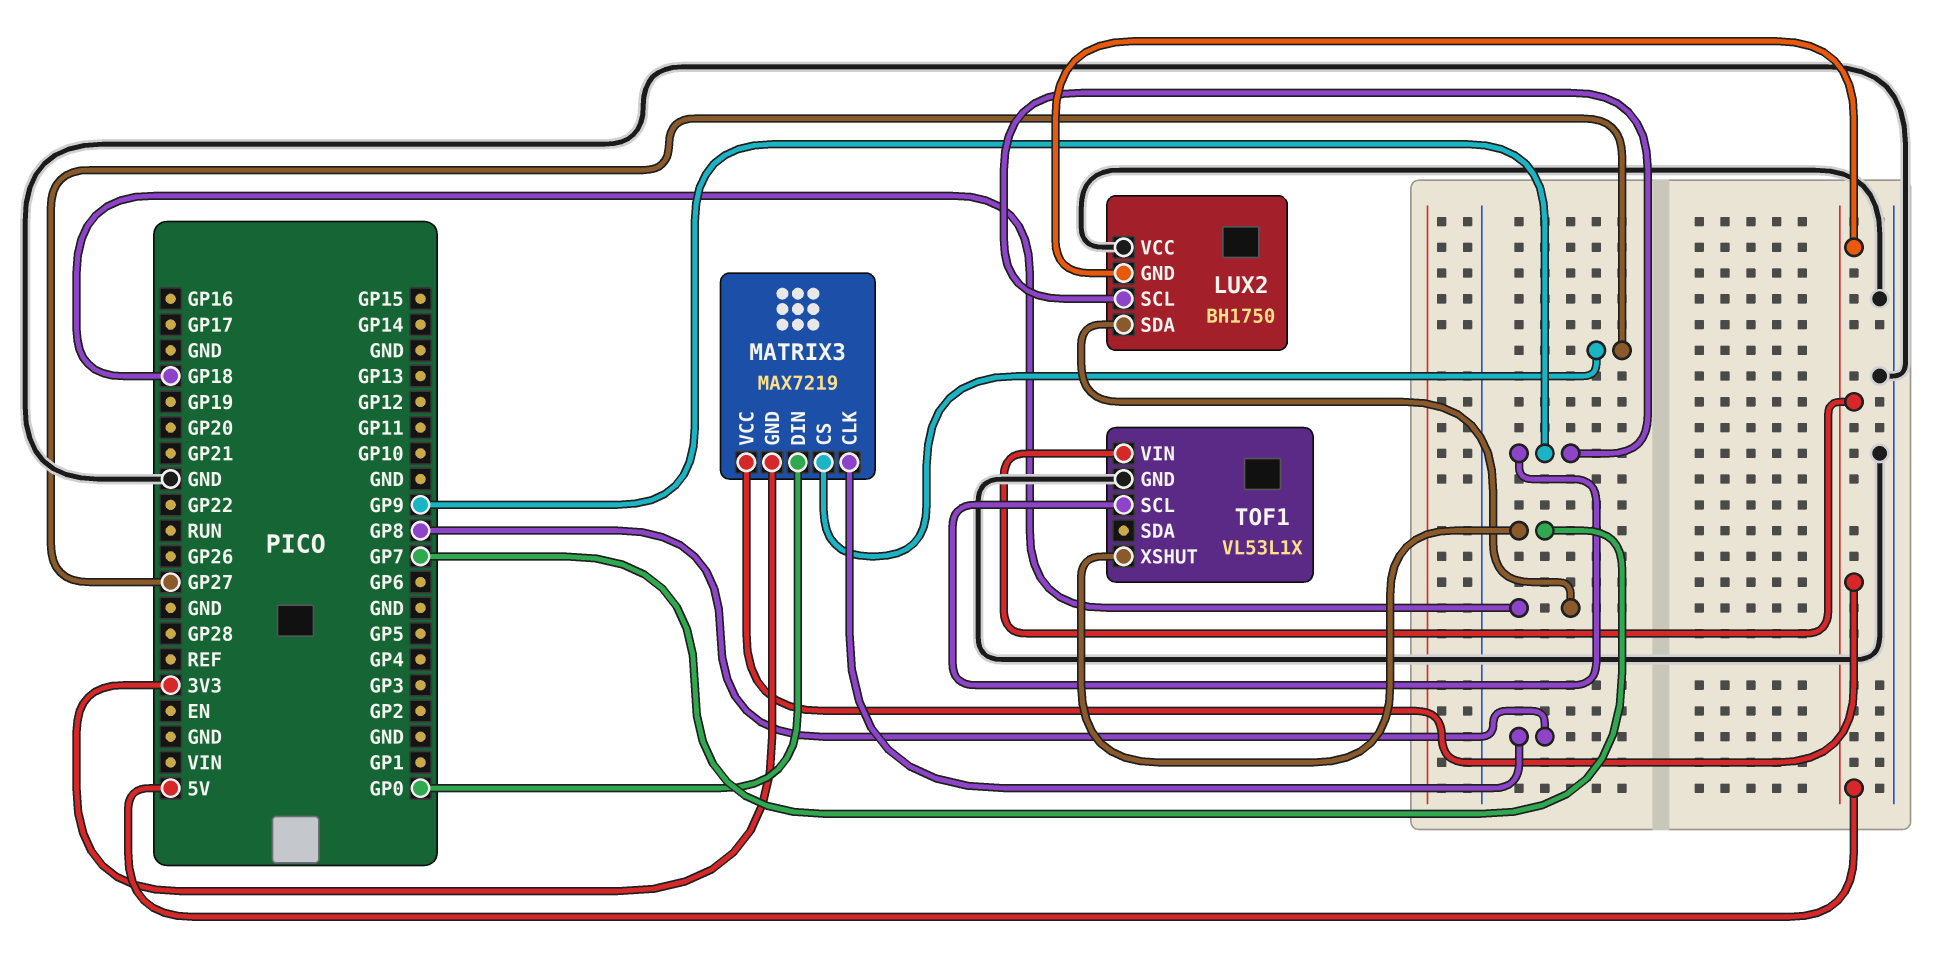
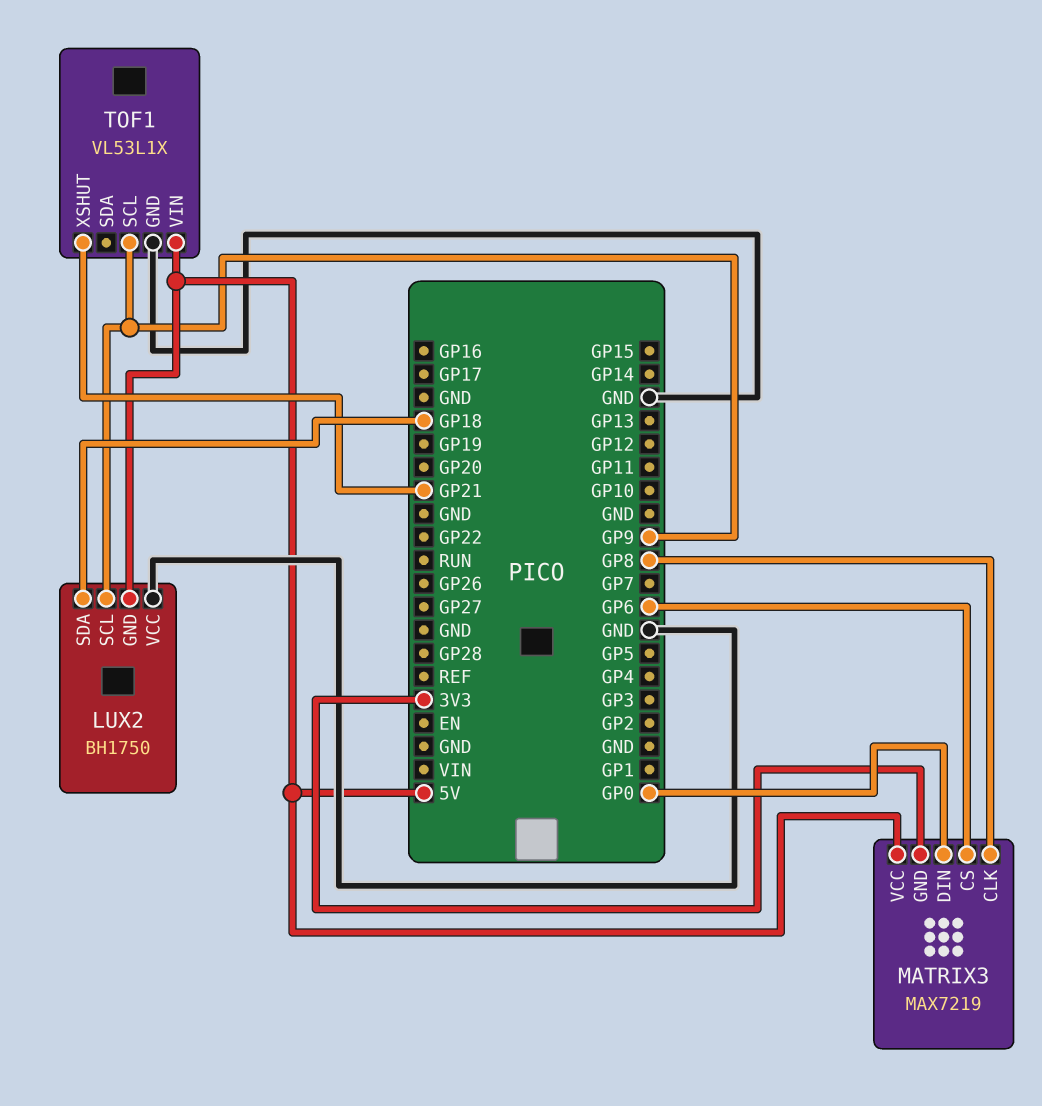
MATRIX3 pin CS: GP27 -> GP6
TOF1 pin XSHUT: GP7 -> GP21

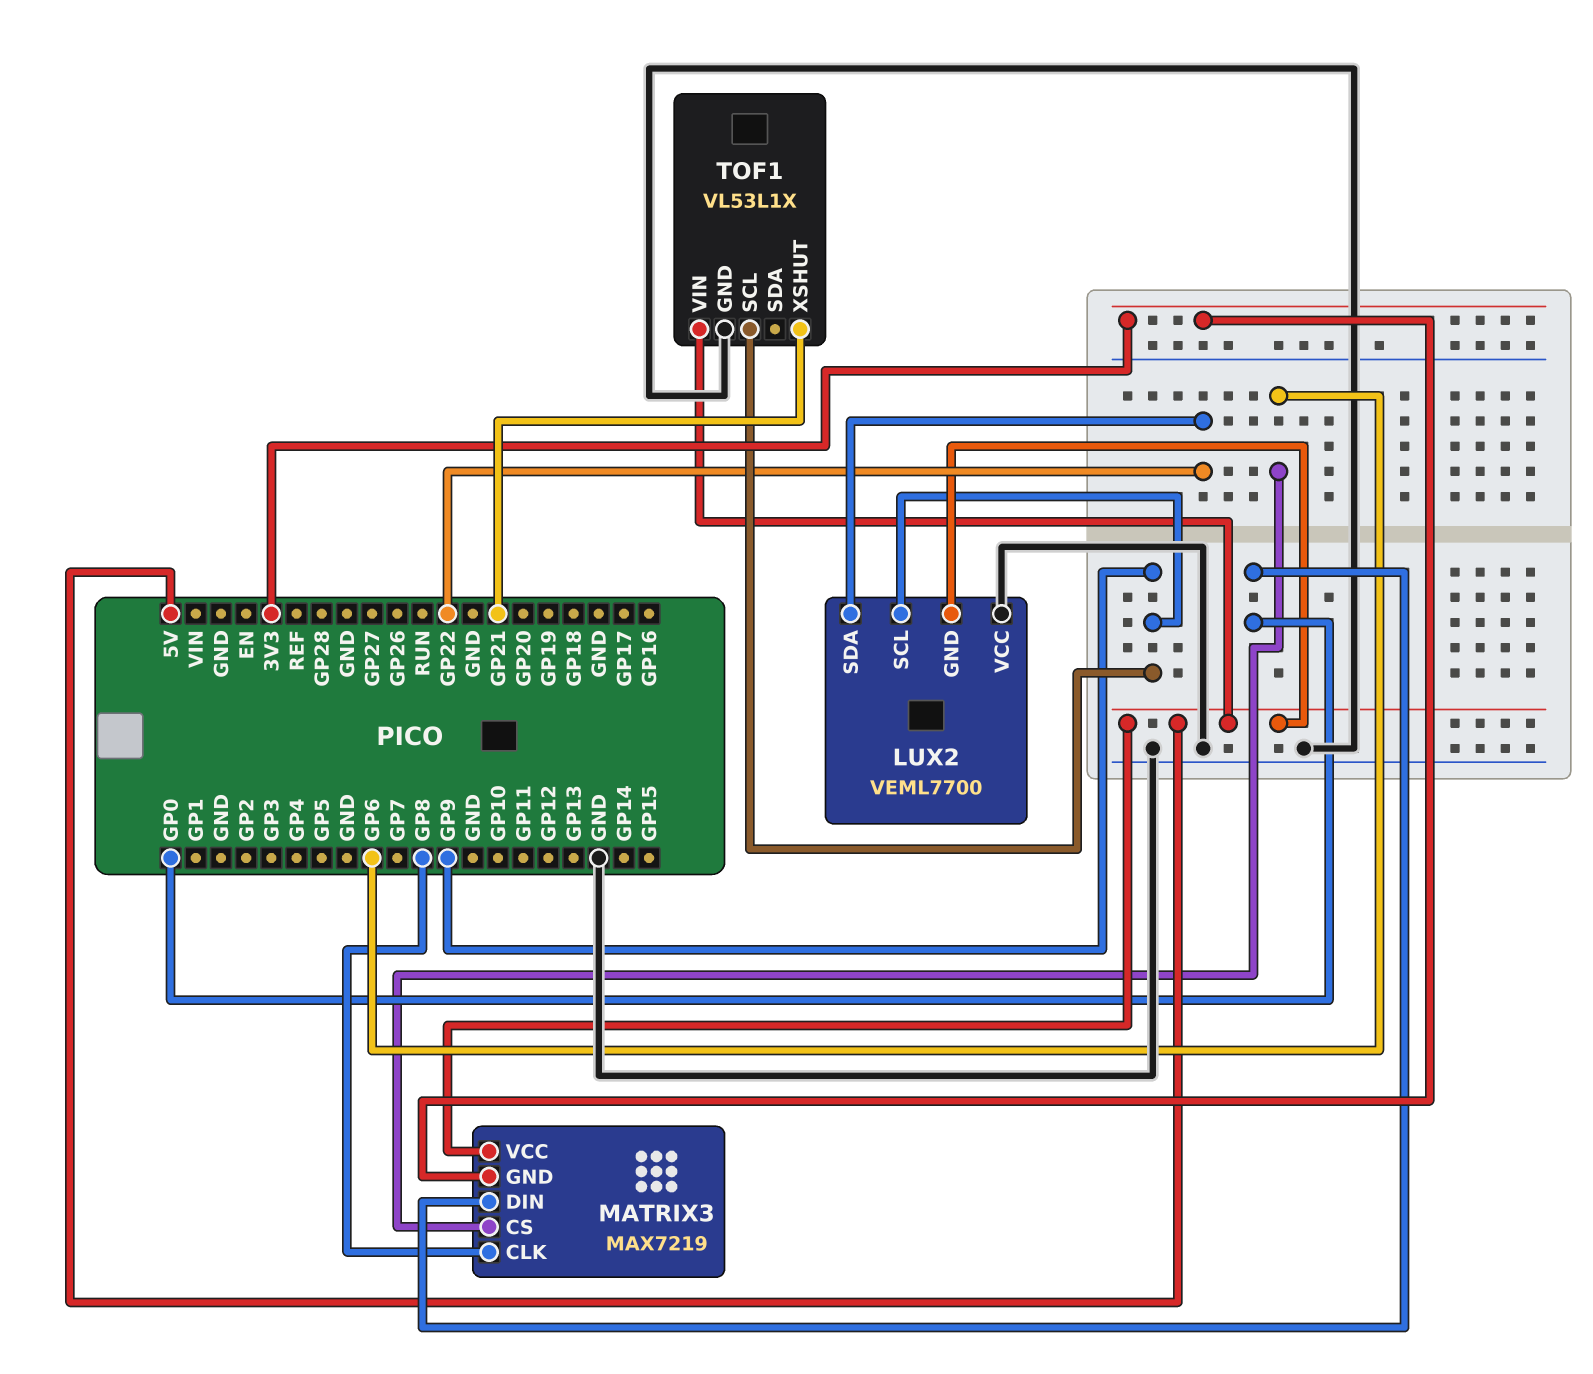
LUX2: BH1750 -> VEML7700
LUX2 pin SDA: GP18 -> GP22

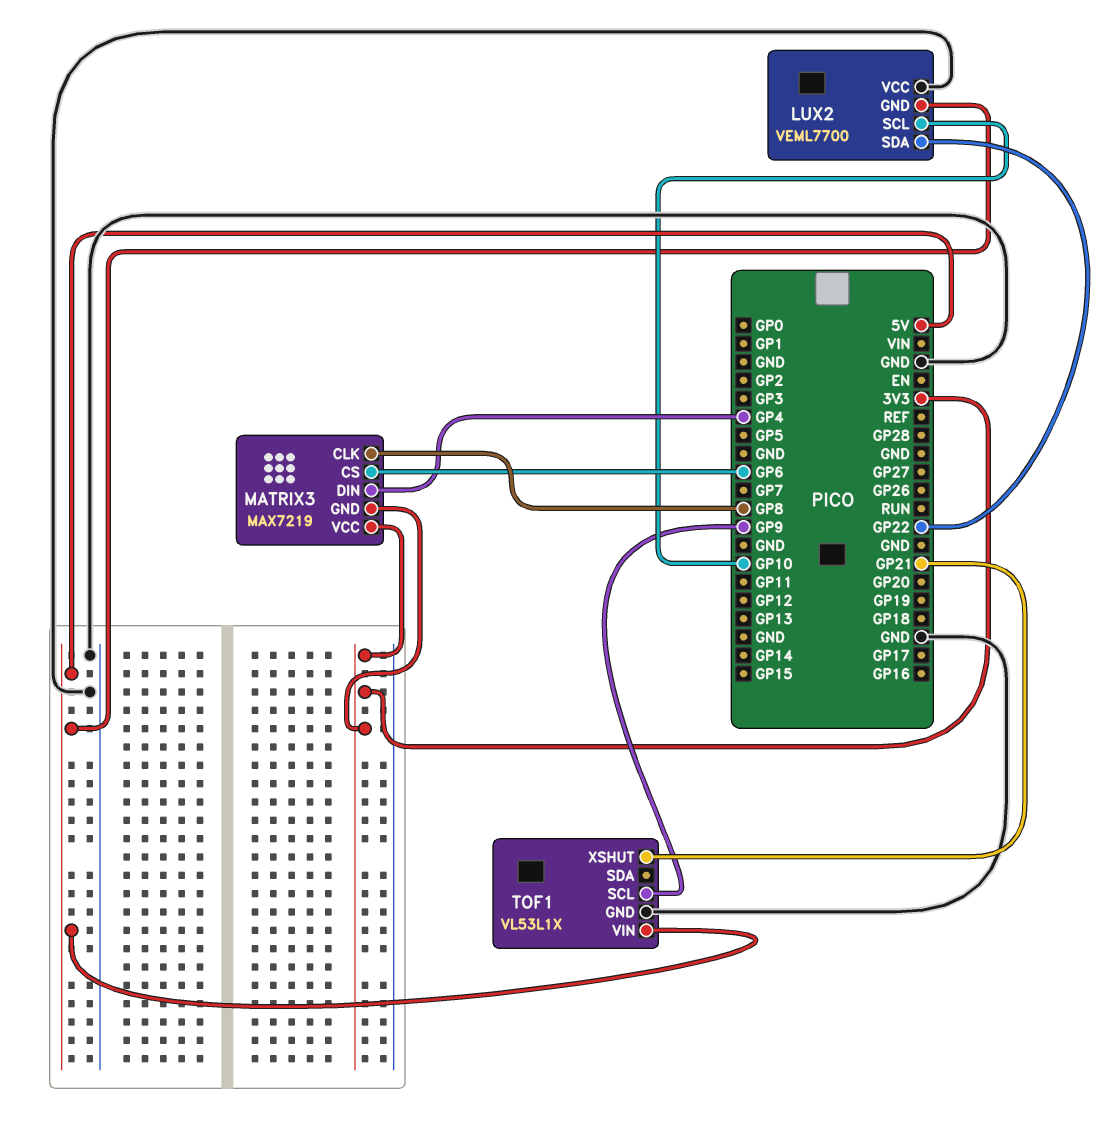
LUX2 pin SCL: GP9 -> GP10
MATRIX3 pin DIN: GP0 -> GP4
MATRIX3 pin VCC: 5V -> 3V3

